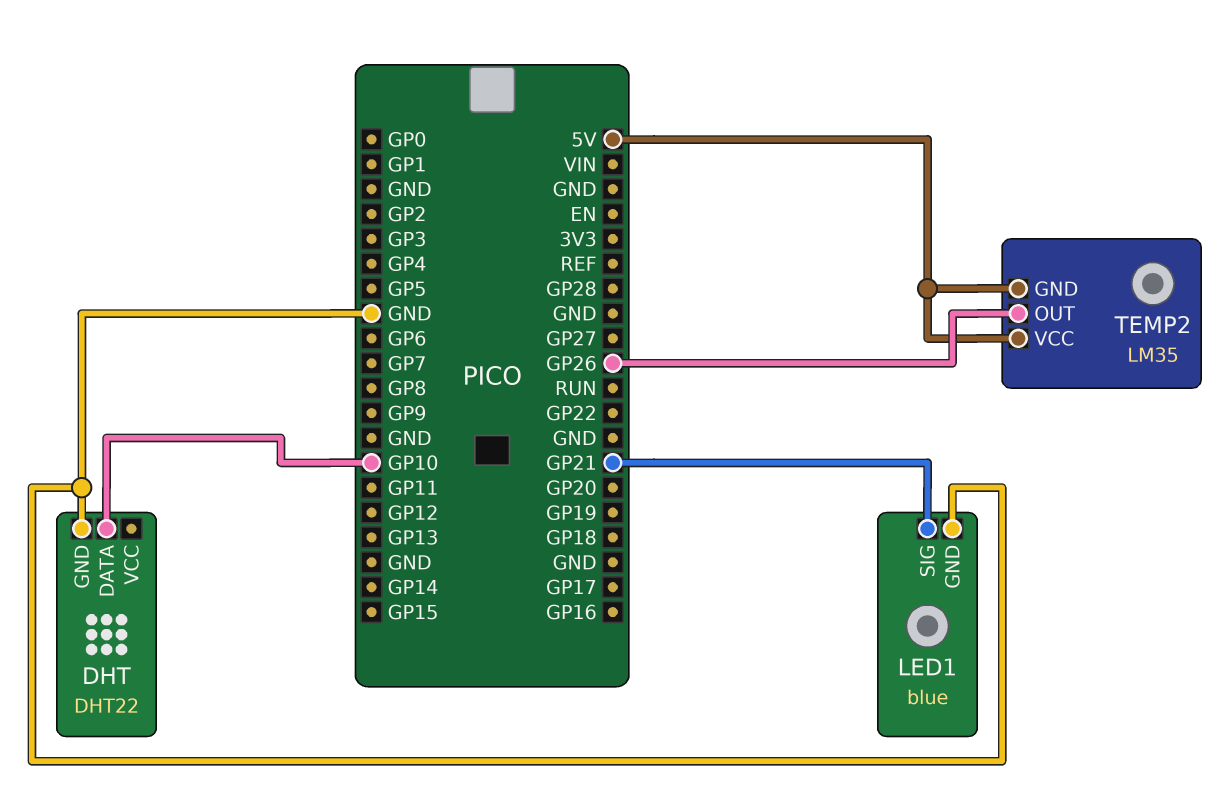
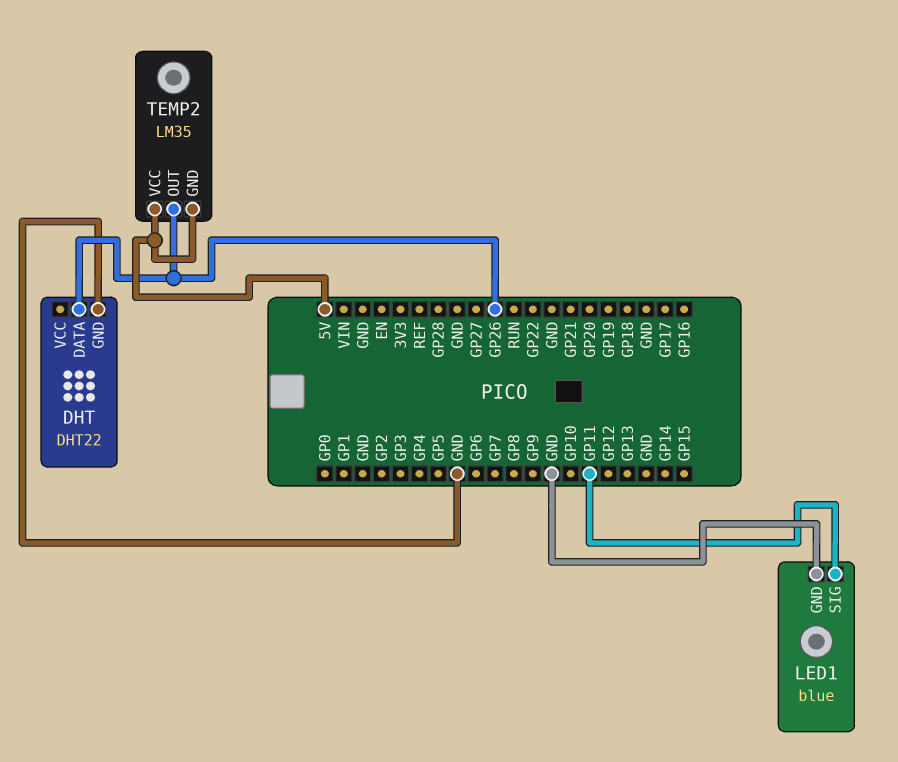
DHT pin DATA: GP10 -> GP26
LED1 pin SIG: GP21 -> GP11

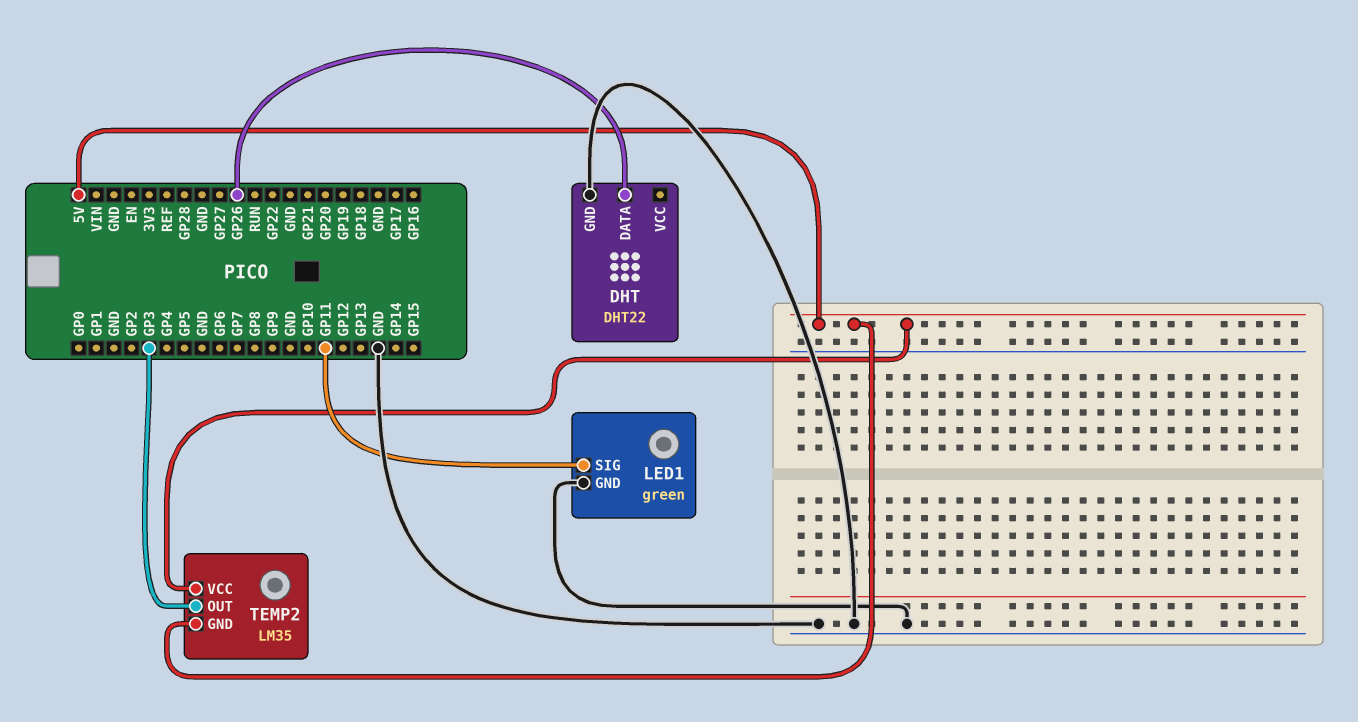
LED1: blue -> green
TEMP2 pin OUT: GP26 -> GP3

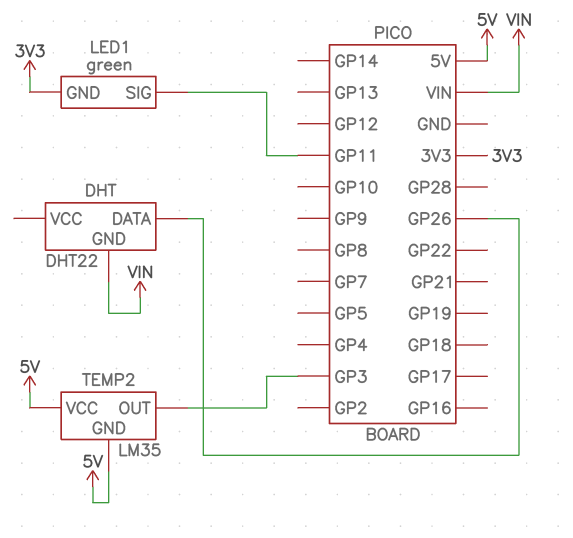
DHT pin GND: GND -> VIN
LED1 pin GND: GND -> 3V3

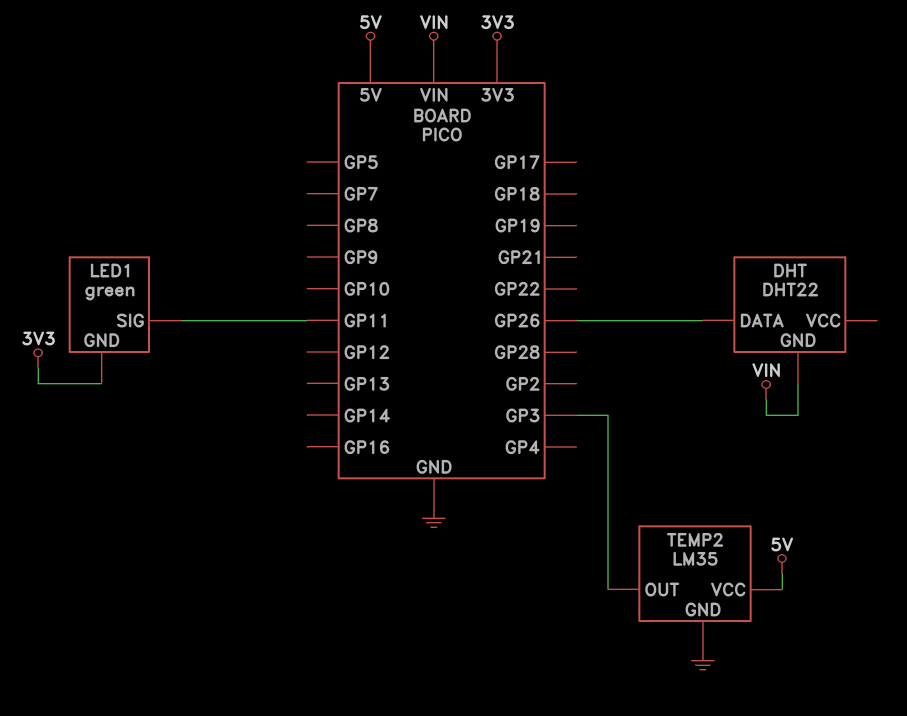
TEMP2 pin GND: 5V -> GND

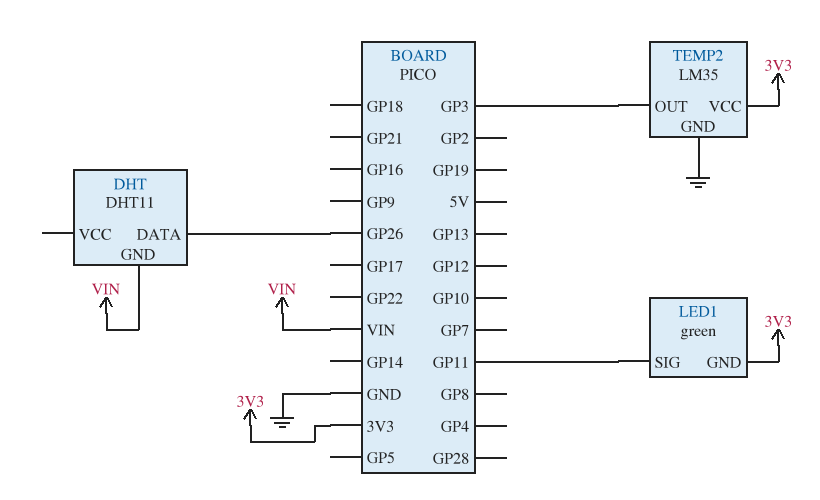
DHT: DHT22 -> DHT11
TEMP2 pin VCC: 5V -> 3V3

